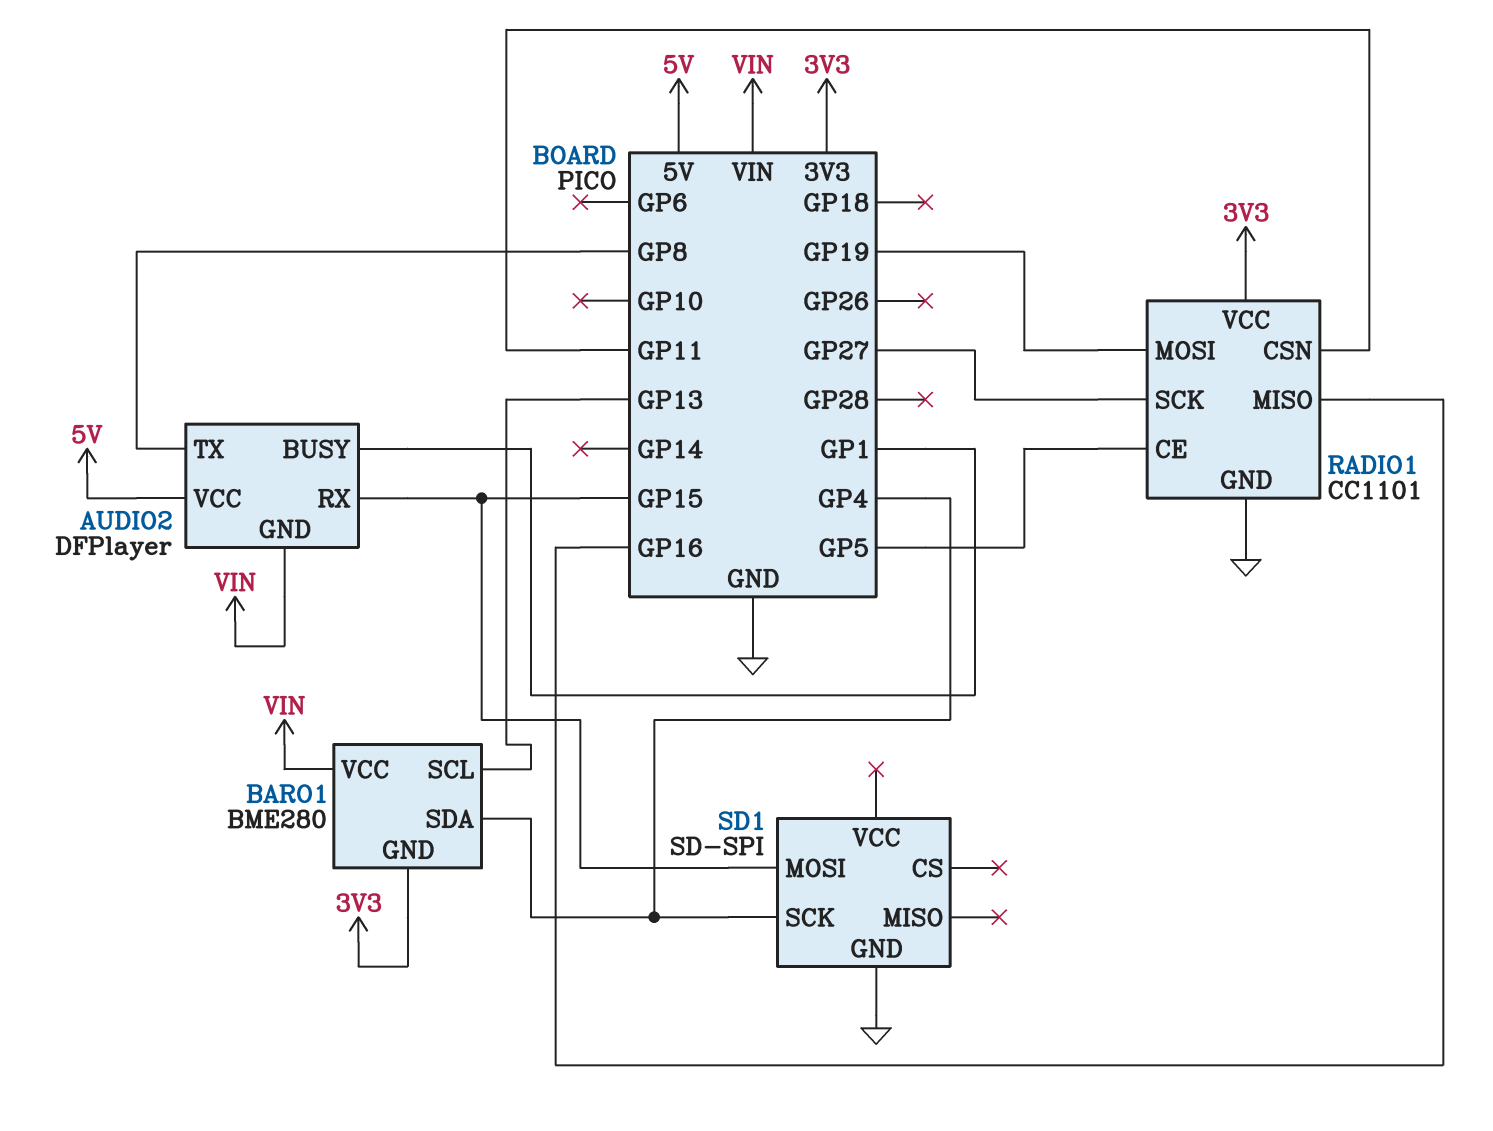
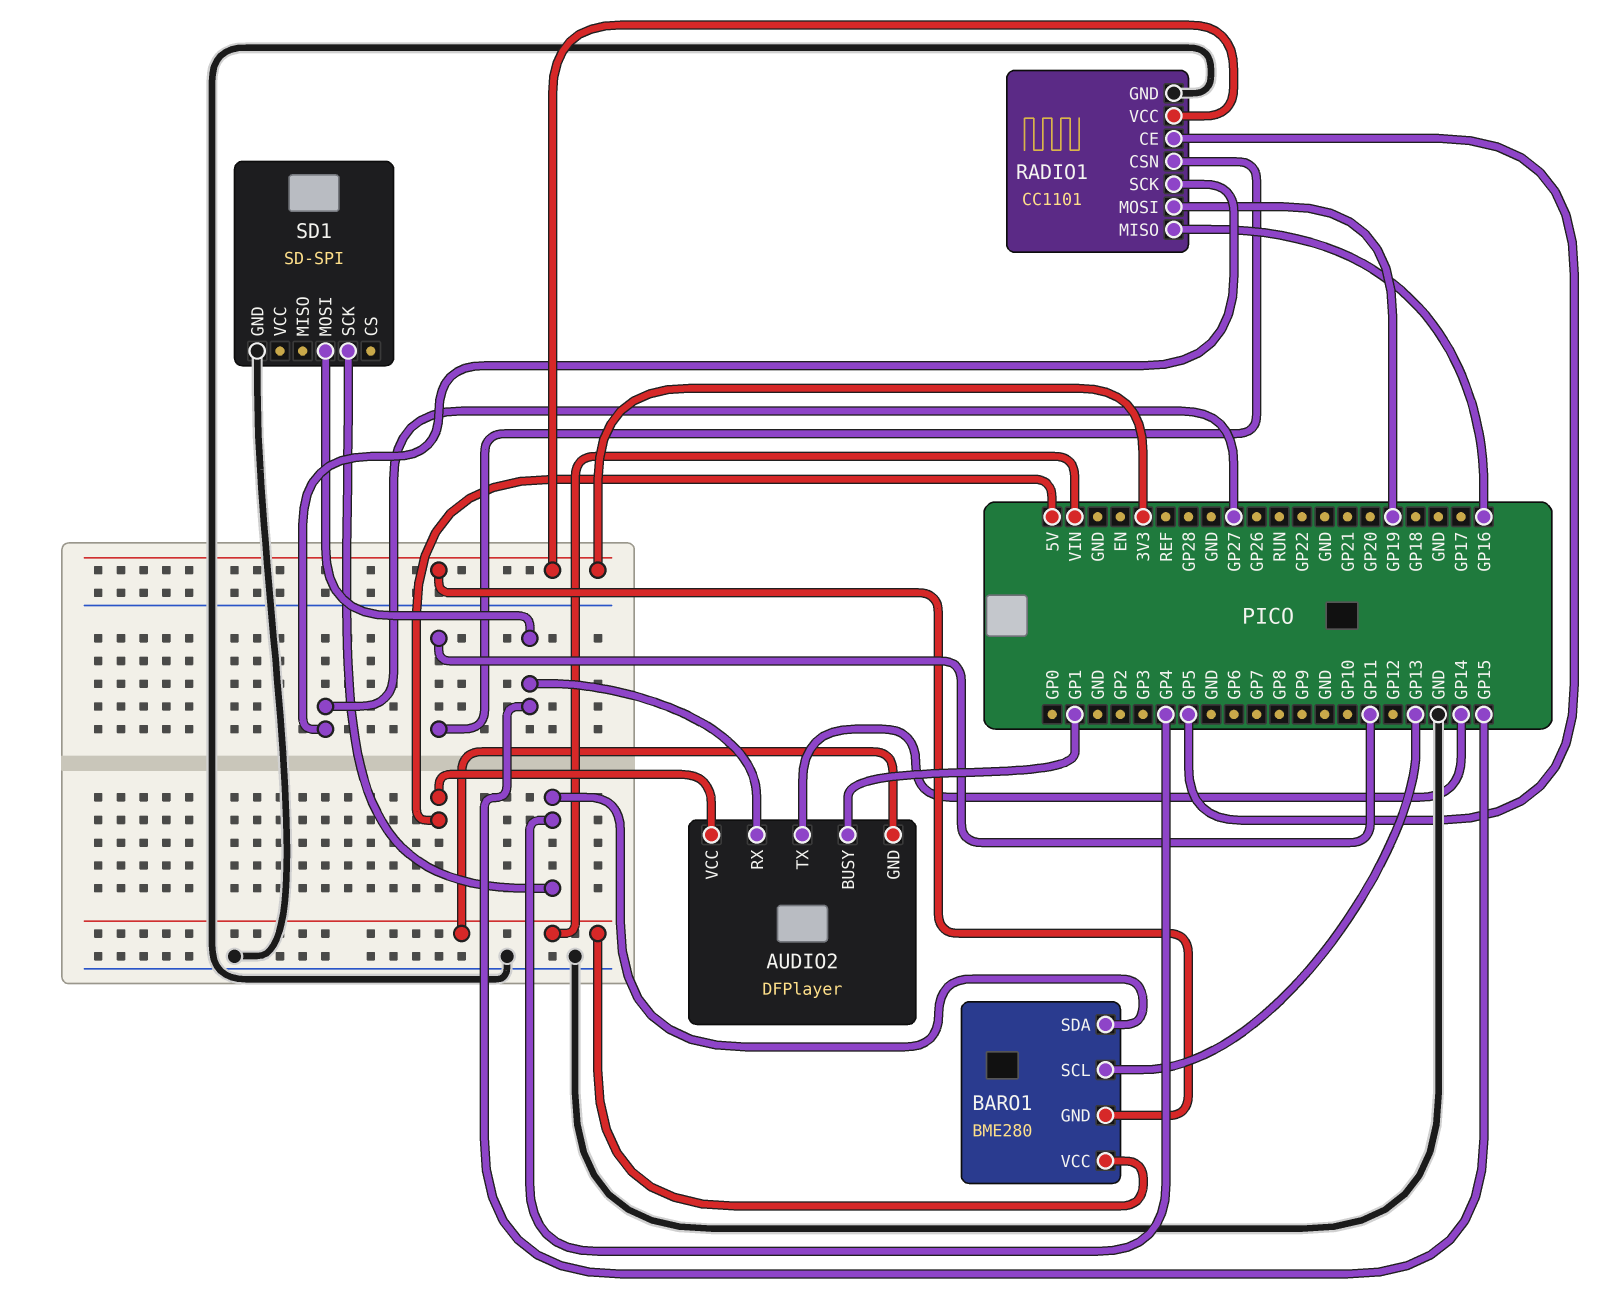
AUDIO2 pin TX: GP8 -> GP14

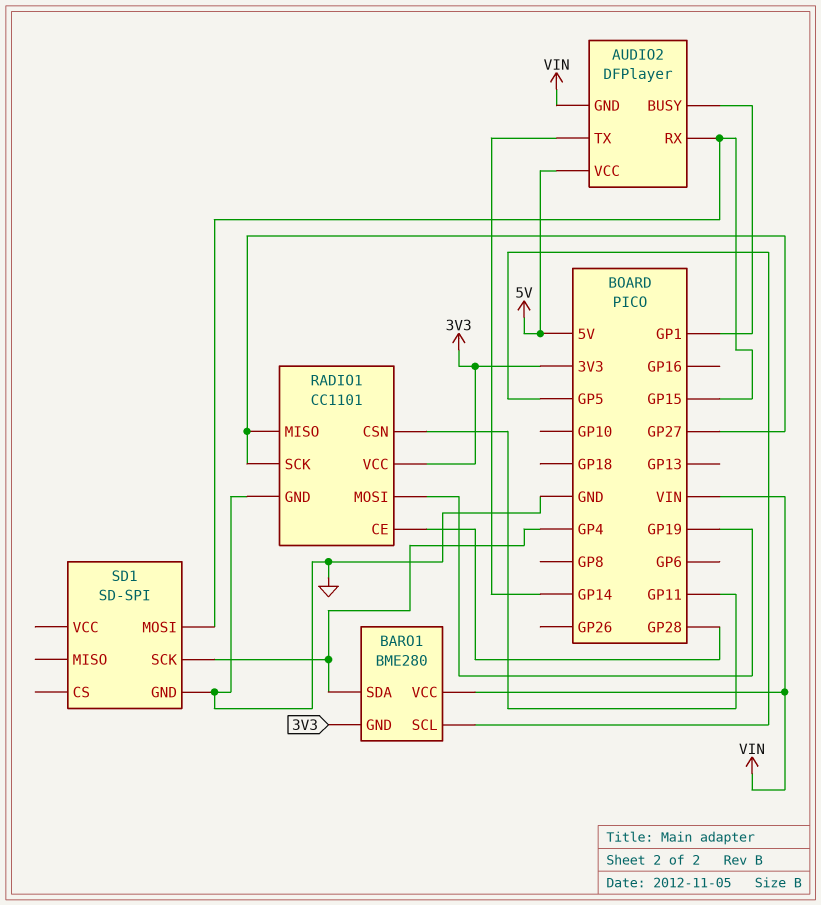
BARO1 pin SCL: GP13 -> GP5
RADIO1 pin CE: GP5 -> GP28
RADIO1 pin MISO: GP16 -> GP27

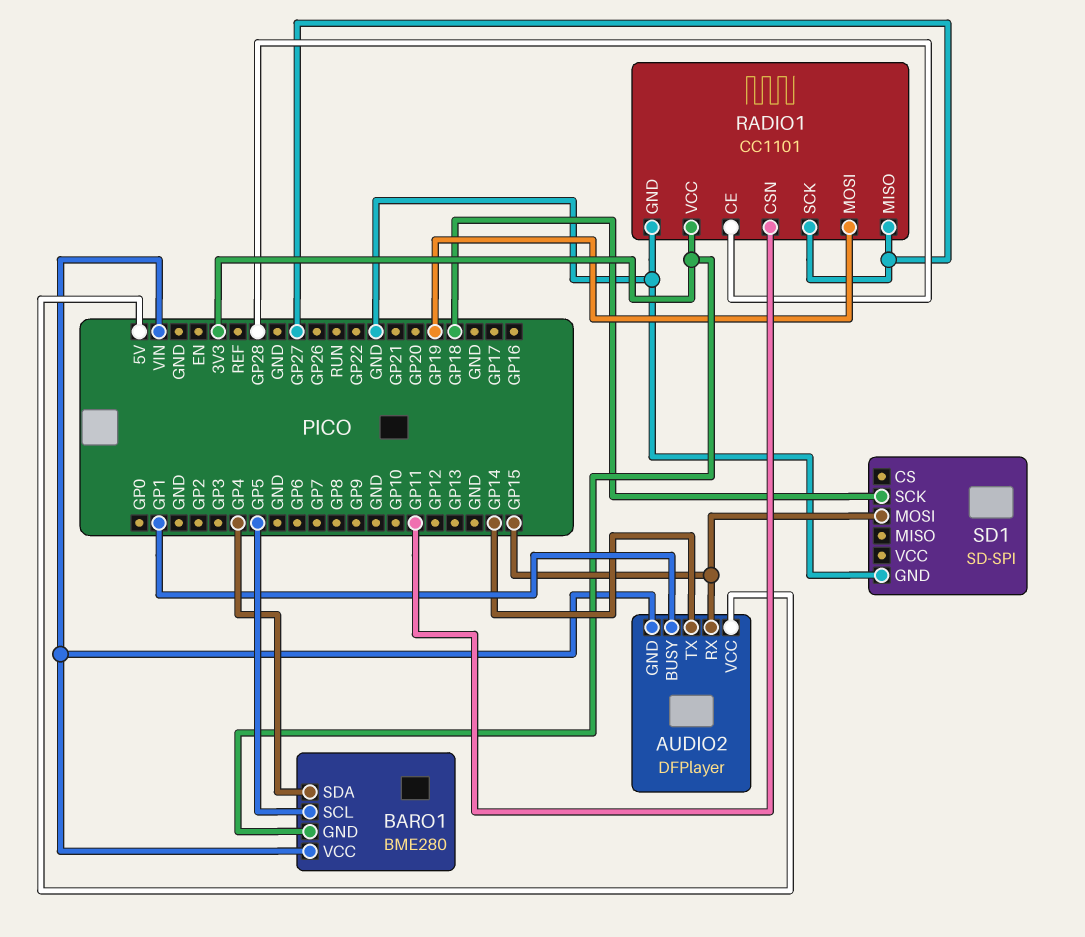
SD1 pin SCK: GP4 -> GP18

